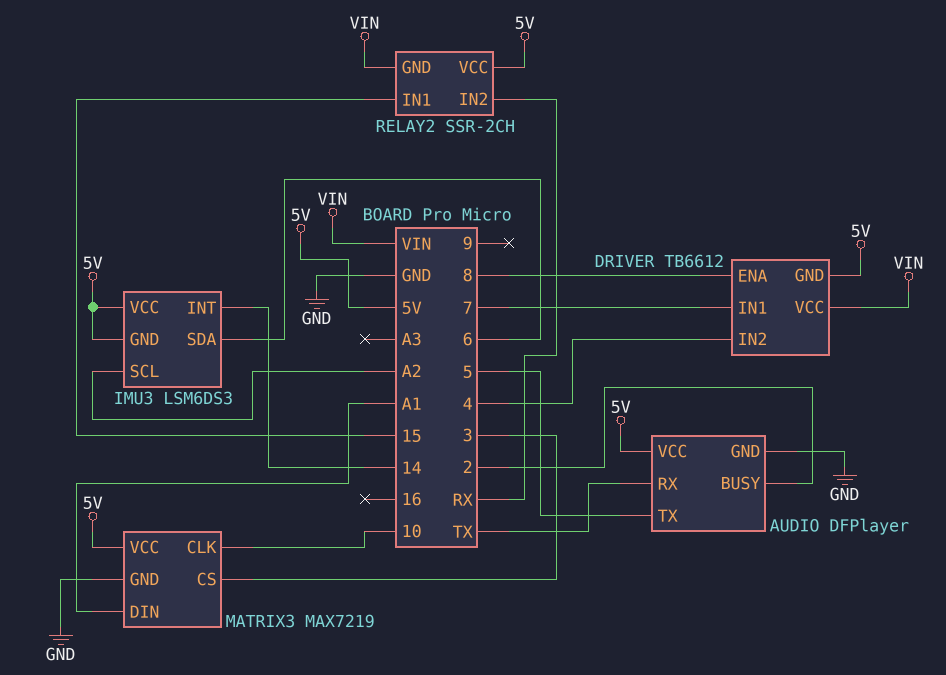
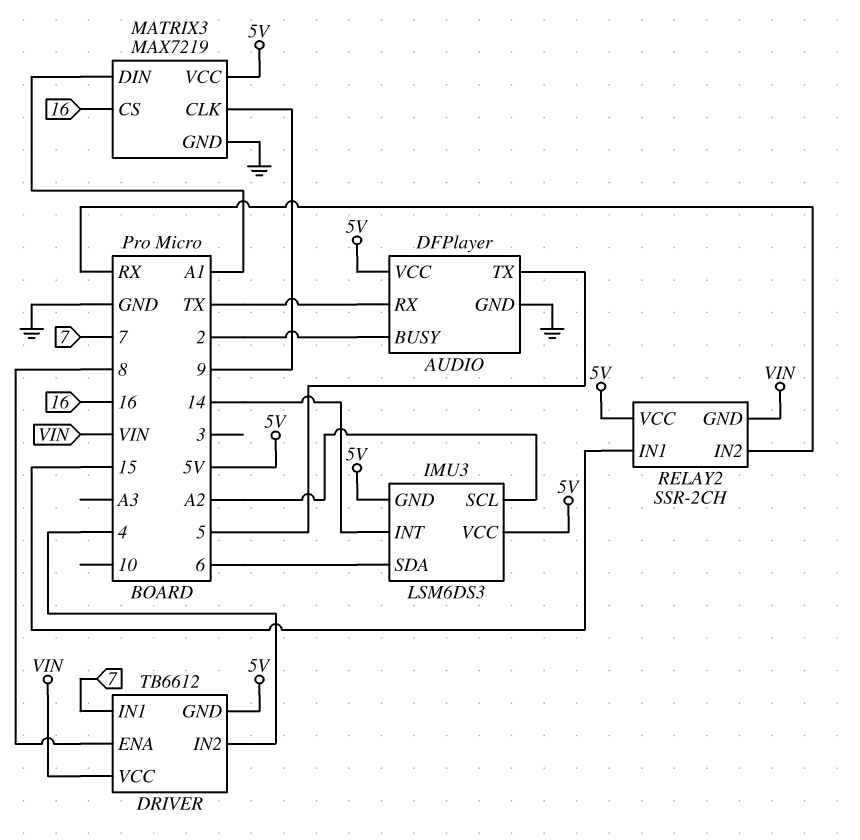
MATRIX3 pin CLK: 10 -> 9
MATRIX3 pin CS: 3 -> 16

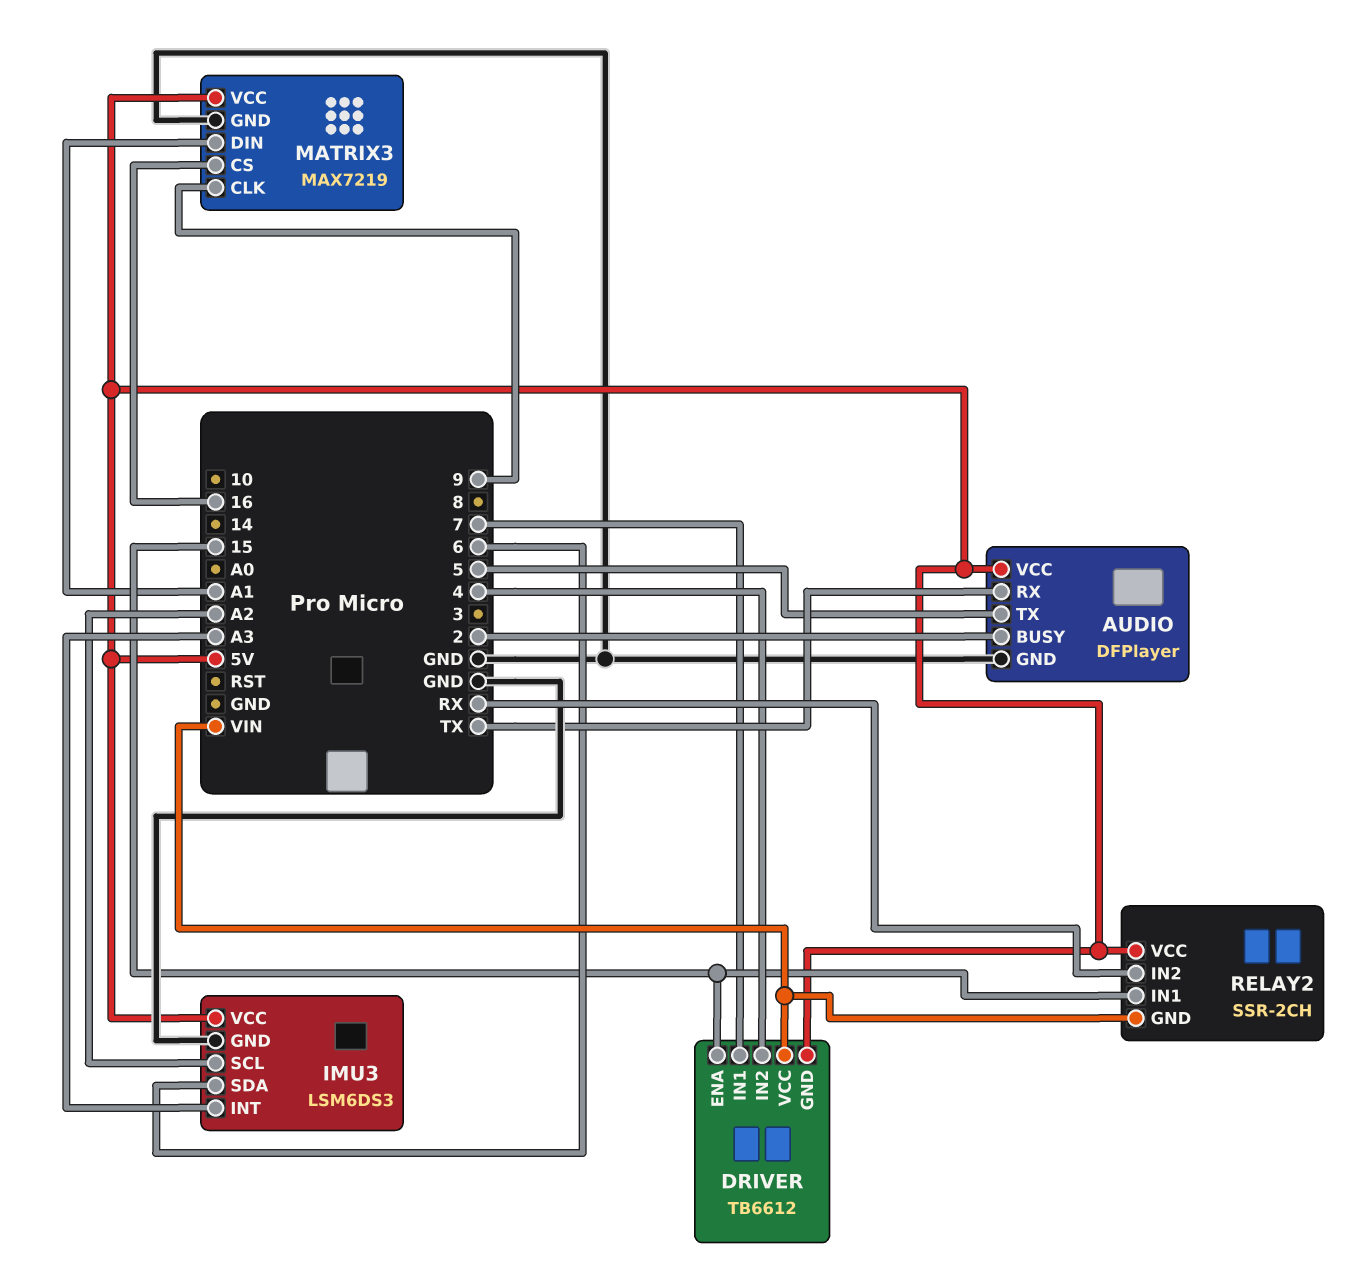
DRIVER pin ENA: 8 -> 15
IMU3 pin GND: 5V -> GND
IMU3 pin INT: 14 -> A3

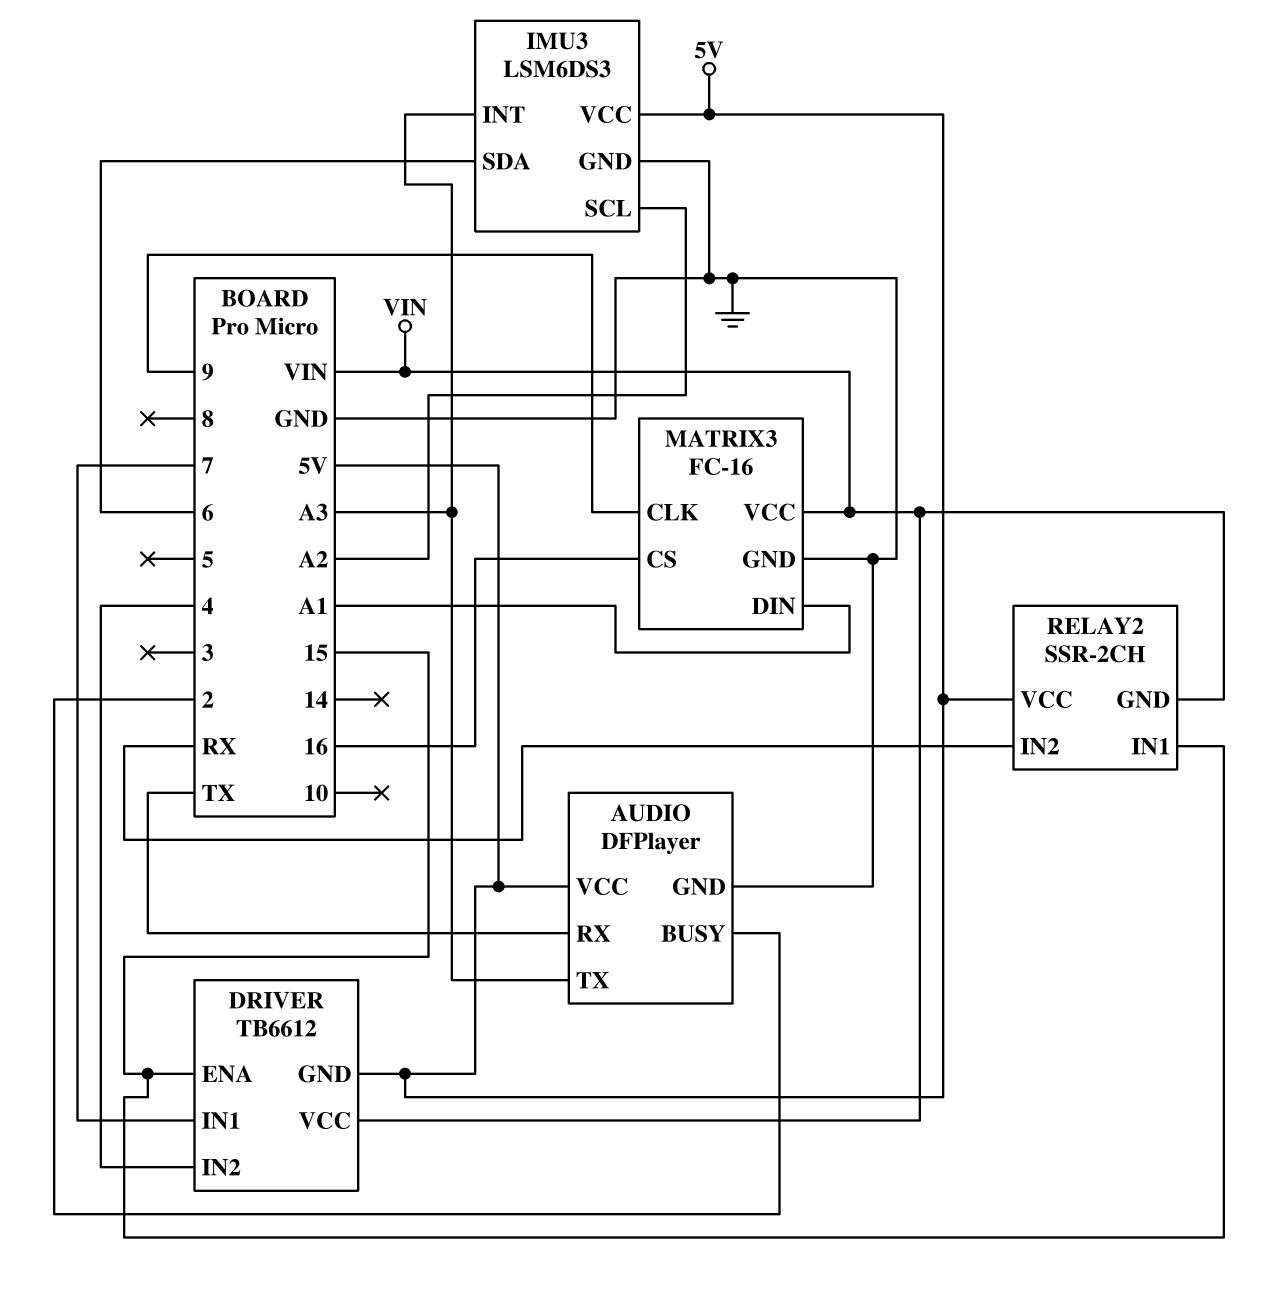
AUDIO pin TX: 5 -> A3
MATRIX3: MAX7219 -> FC-16
MATRIX3 pin VCC: 5V -> VIN

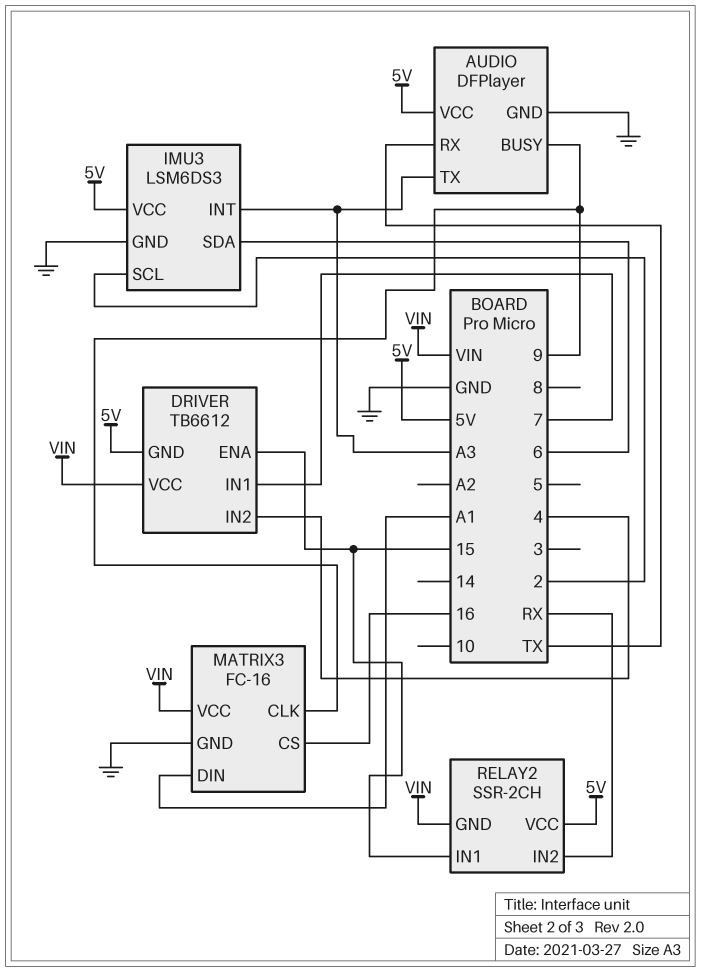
AUDIO pin BUSY: 2 -> 9
IMU3 pin SCL: A2 -> 2

